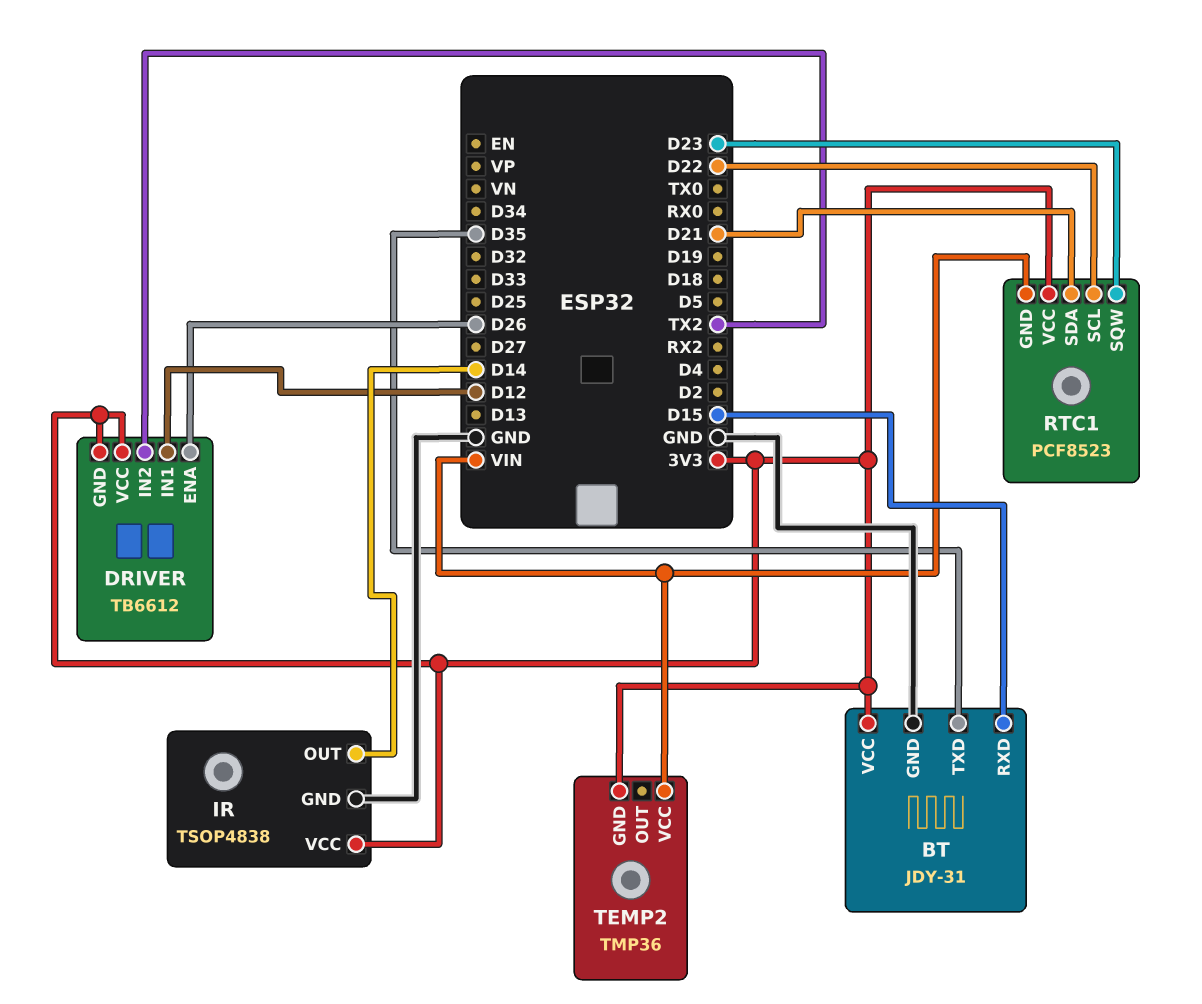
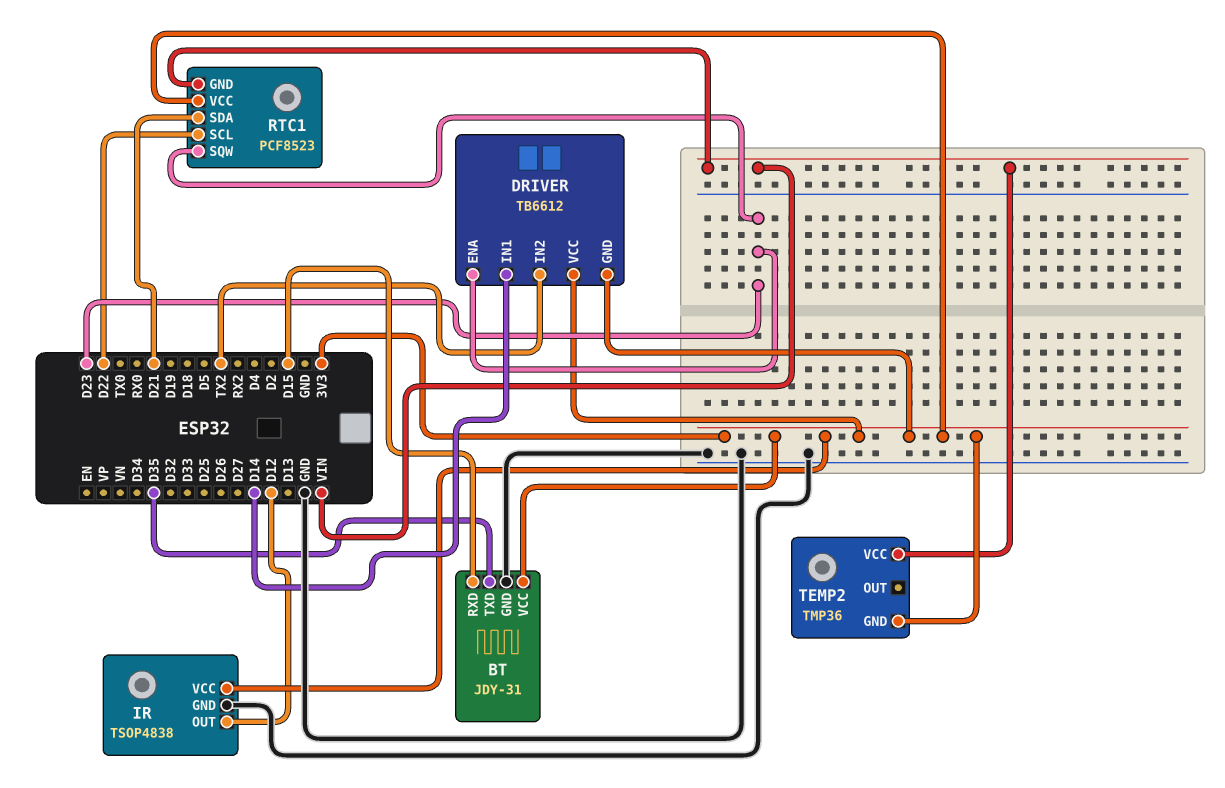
DRIVER pin ENA: D26 -> D23
DRIVER pin IN1: D12 -> D14
IR pin OUT: D14 -> D12

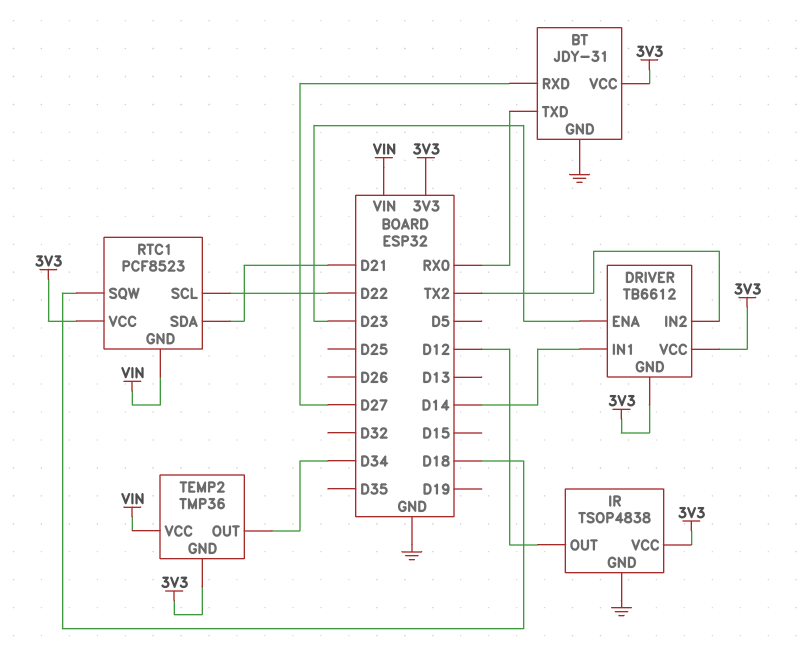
BT pin RXD: D15 -> D27
BT pin TXD: D35 -> RX0
RTC1 pin SQW: D23 -> D18
TEMP2 pin OUT: none -> D34

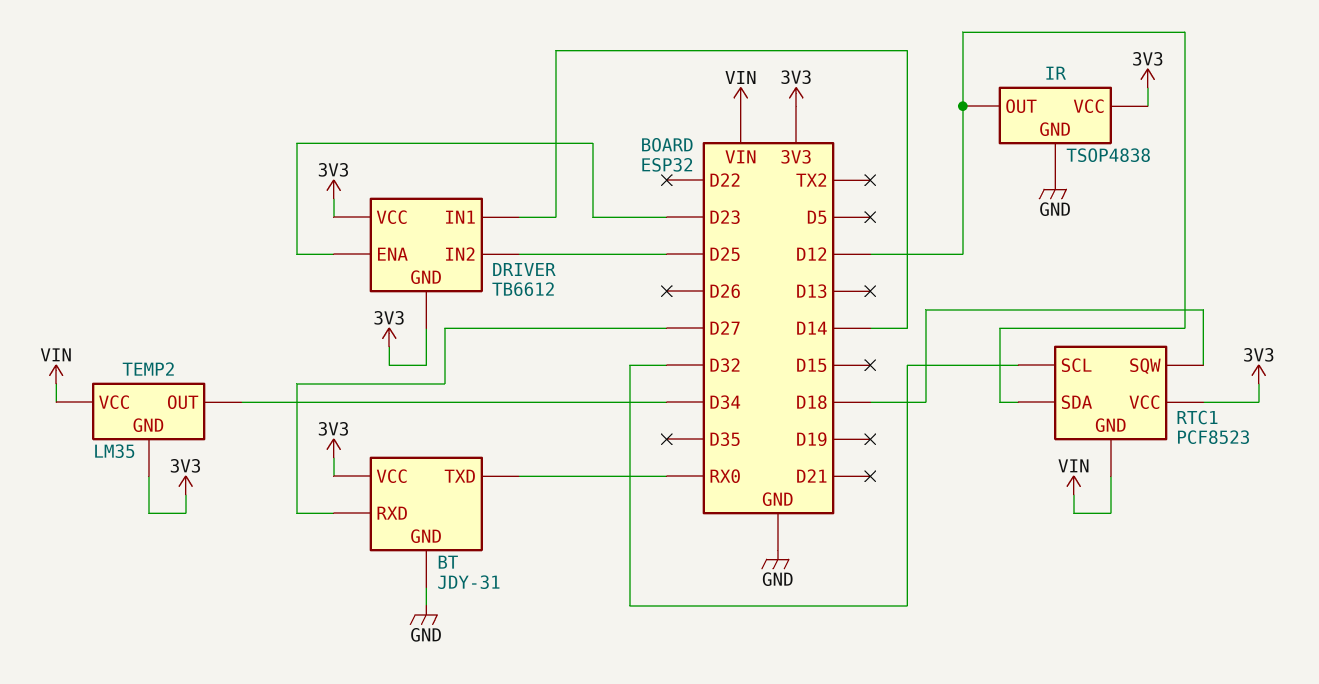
DRIVER pin IN2: TX2 -> D25
RTC1 pin SCL: D22 -> D32
RTC1 pin SDA: D21 -> D12
TEMP2: TMP36 -> LM35

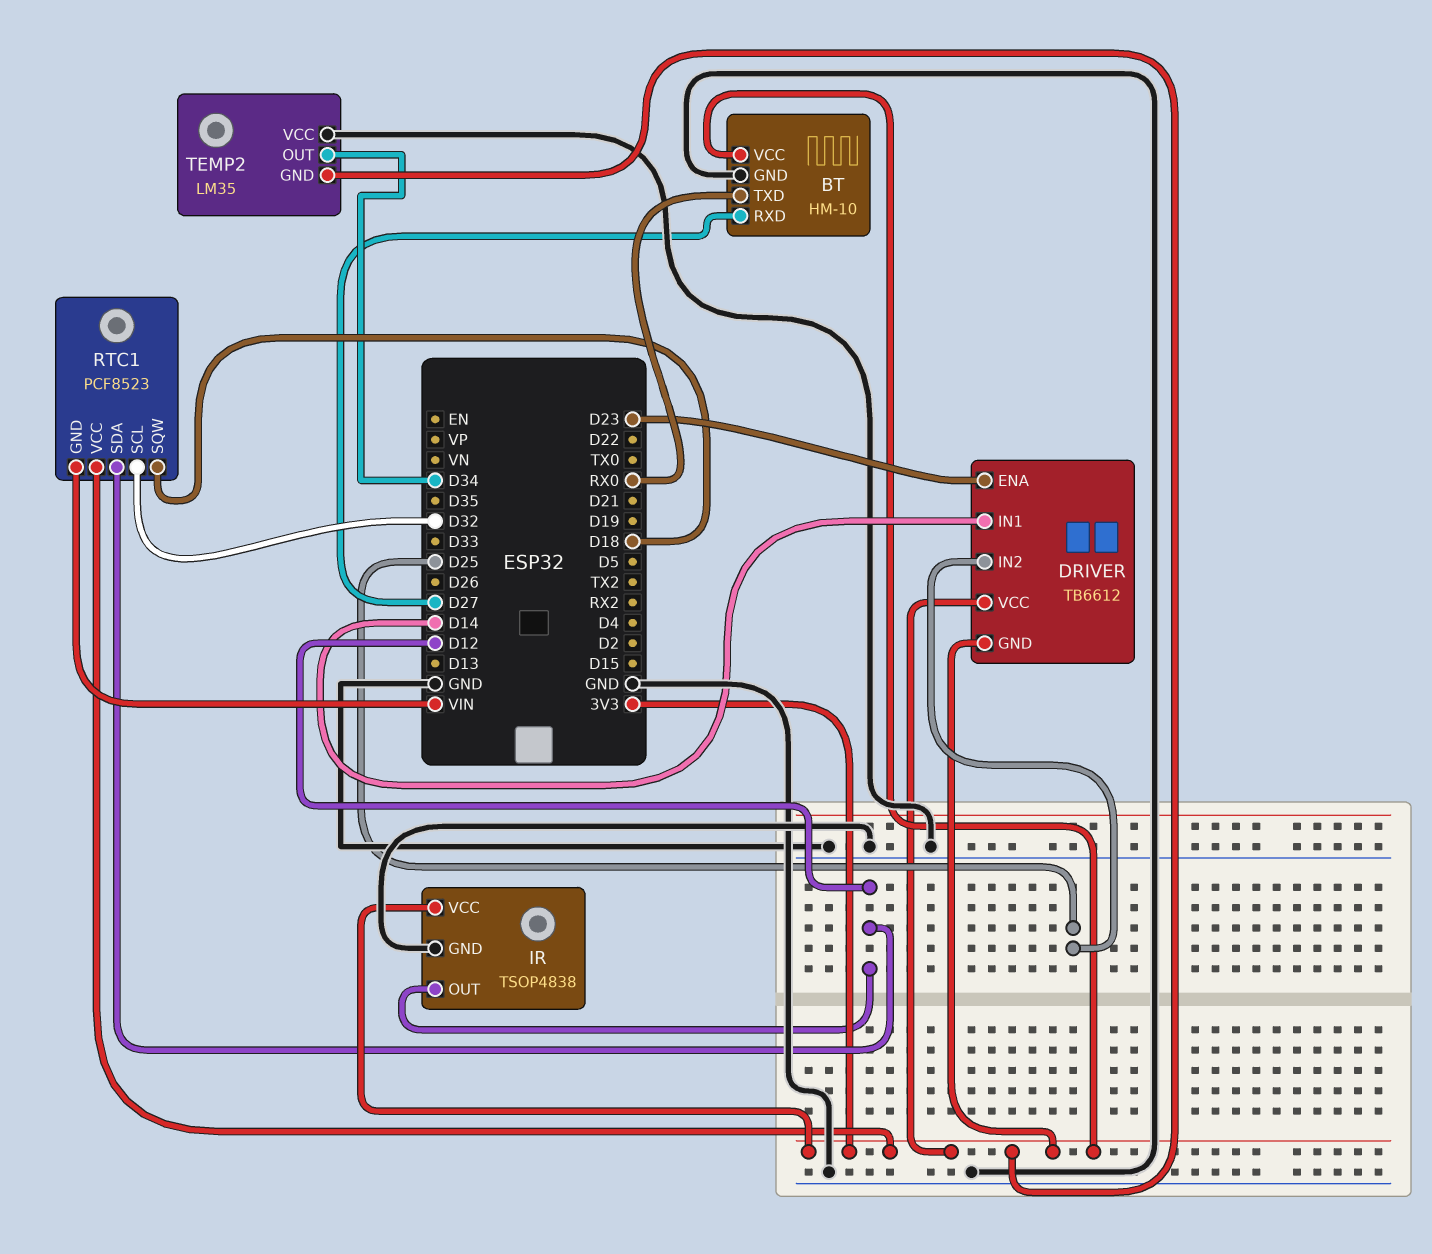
BT: JDY-31 -> HM-10
TEMP2 pin VCC: VIN -> GND

